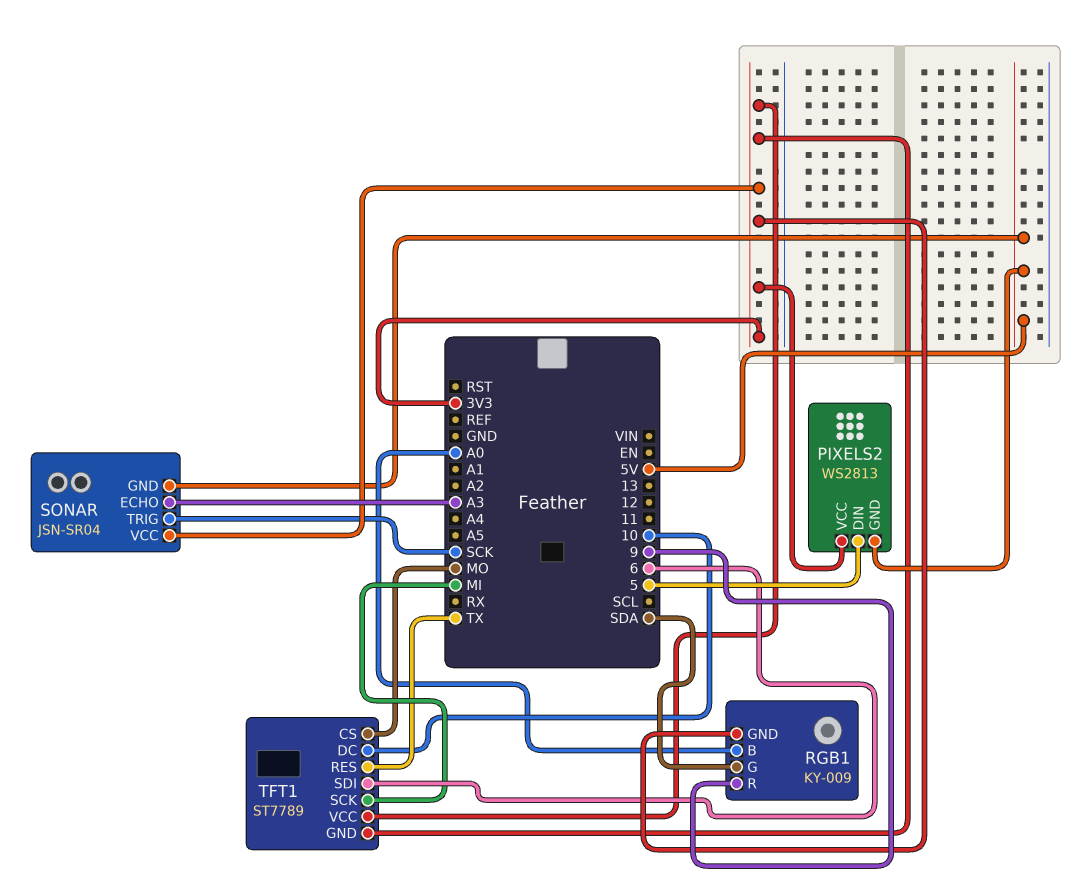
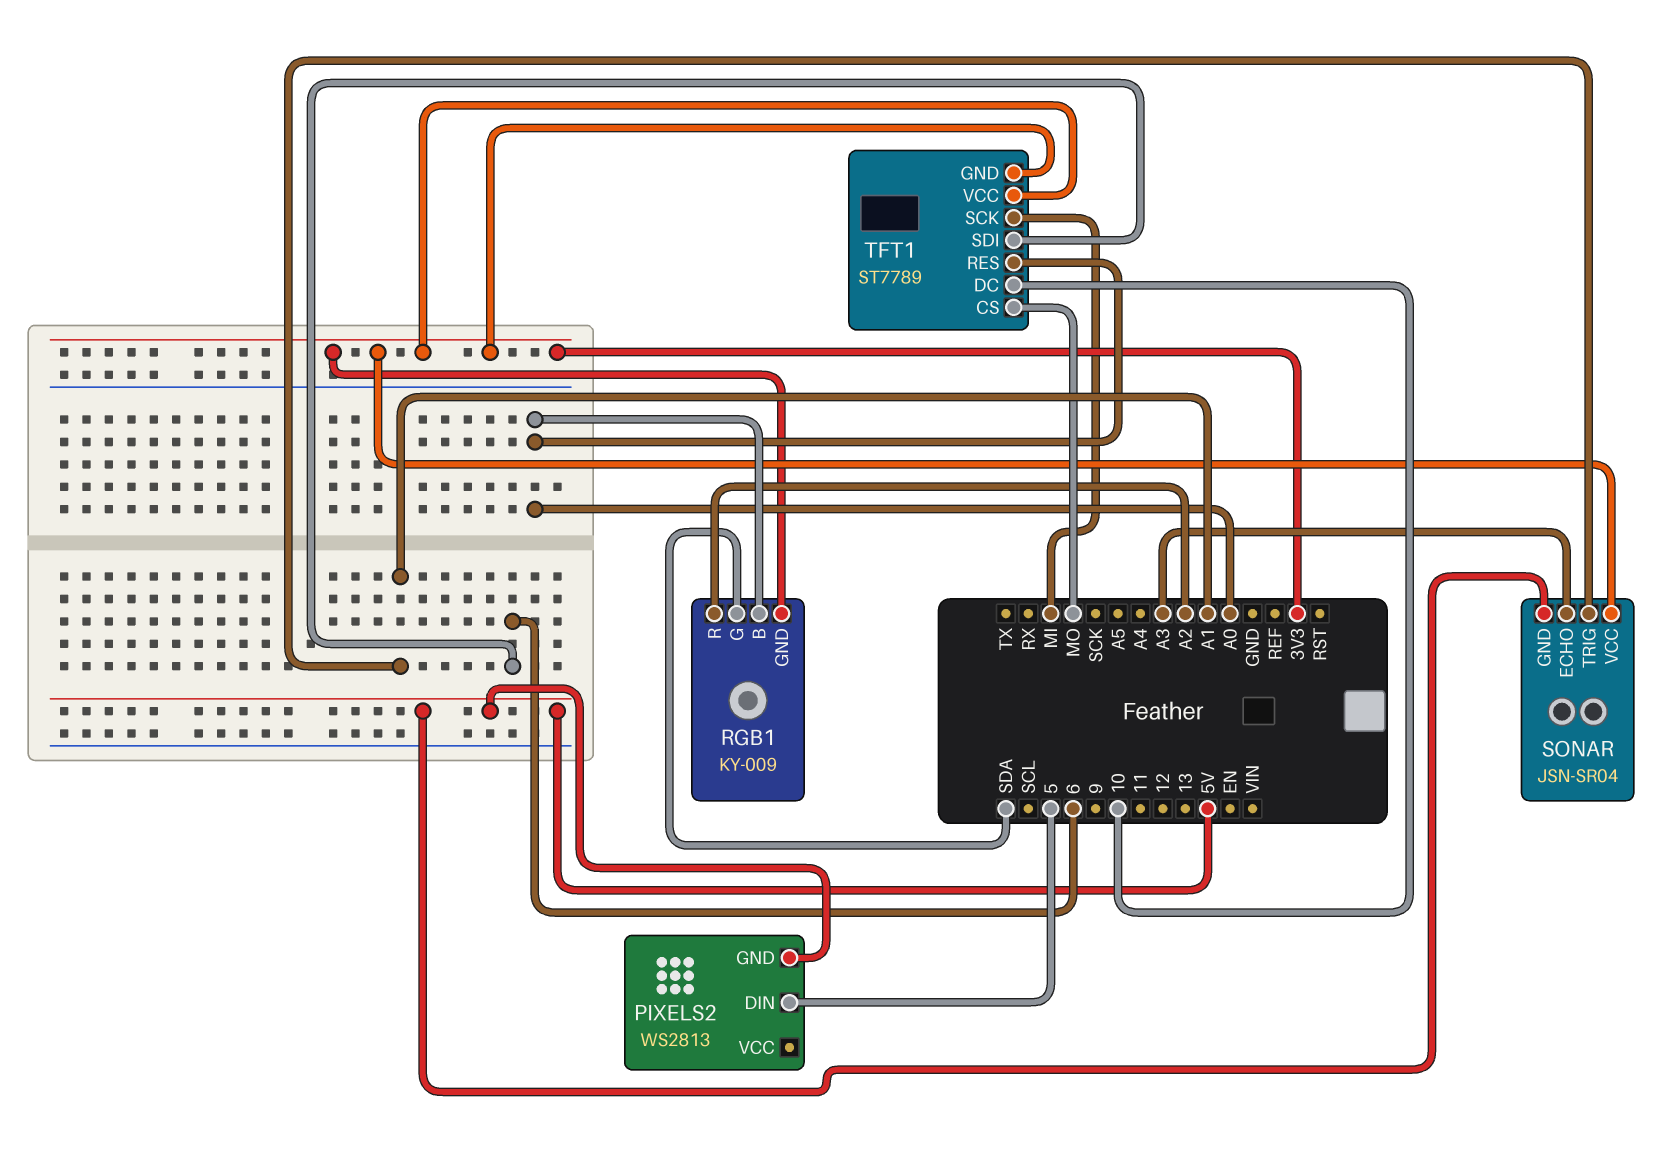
PIXELS2 pin VCC: 3V3 -> none
RGB1 pin R: 9 -> A2
SONAR pin TRIG: SCK -> A1
TFT1 pin RES: TX -> A0

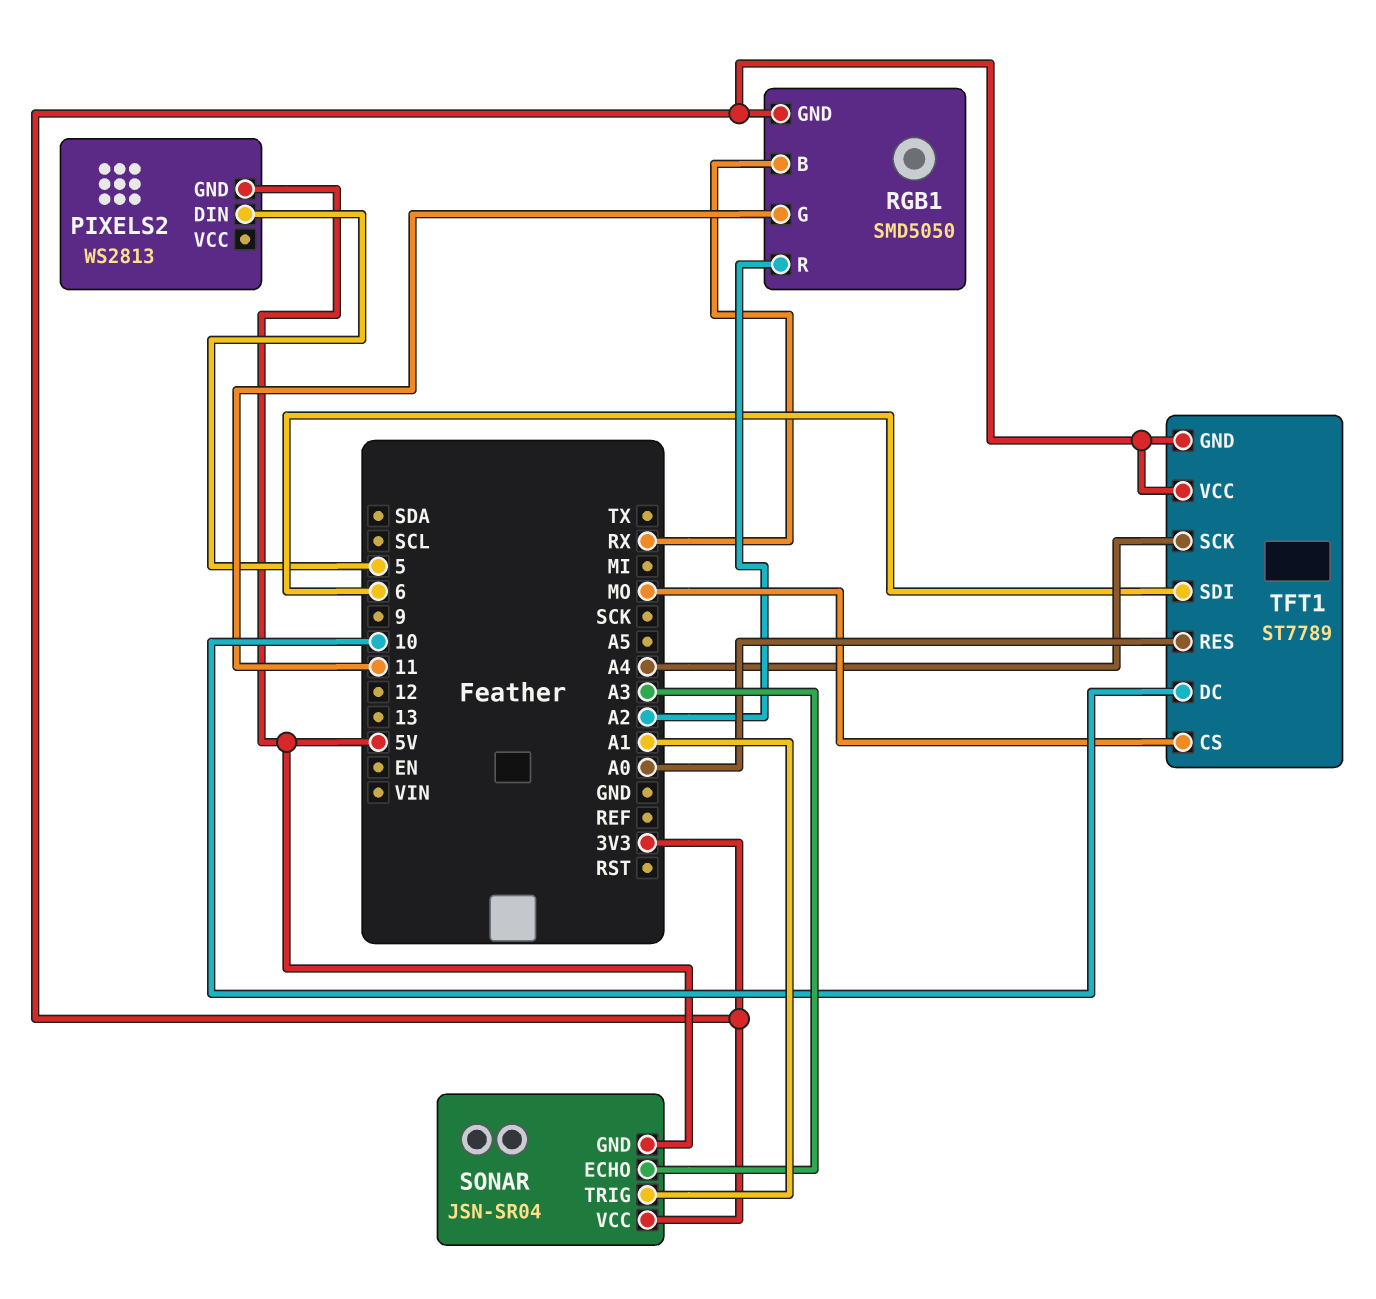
RGB1: KY-009 -> SMD5050
RGB1 pin B: A0 -> RX
RGB1 pin G: SDA -> 11
TFT1 pin SCK: MI -> A4

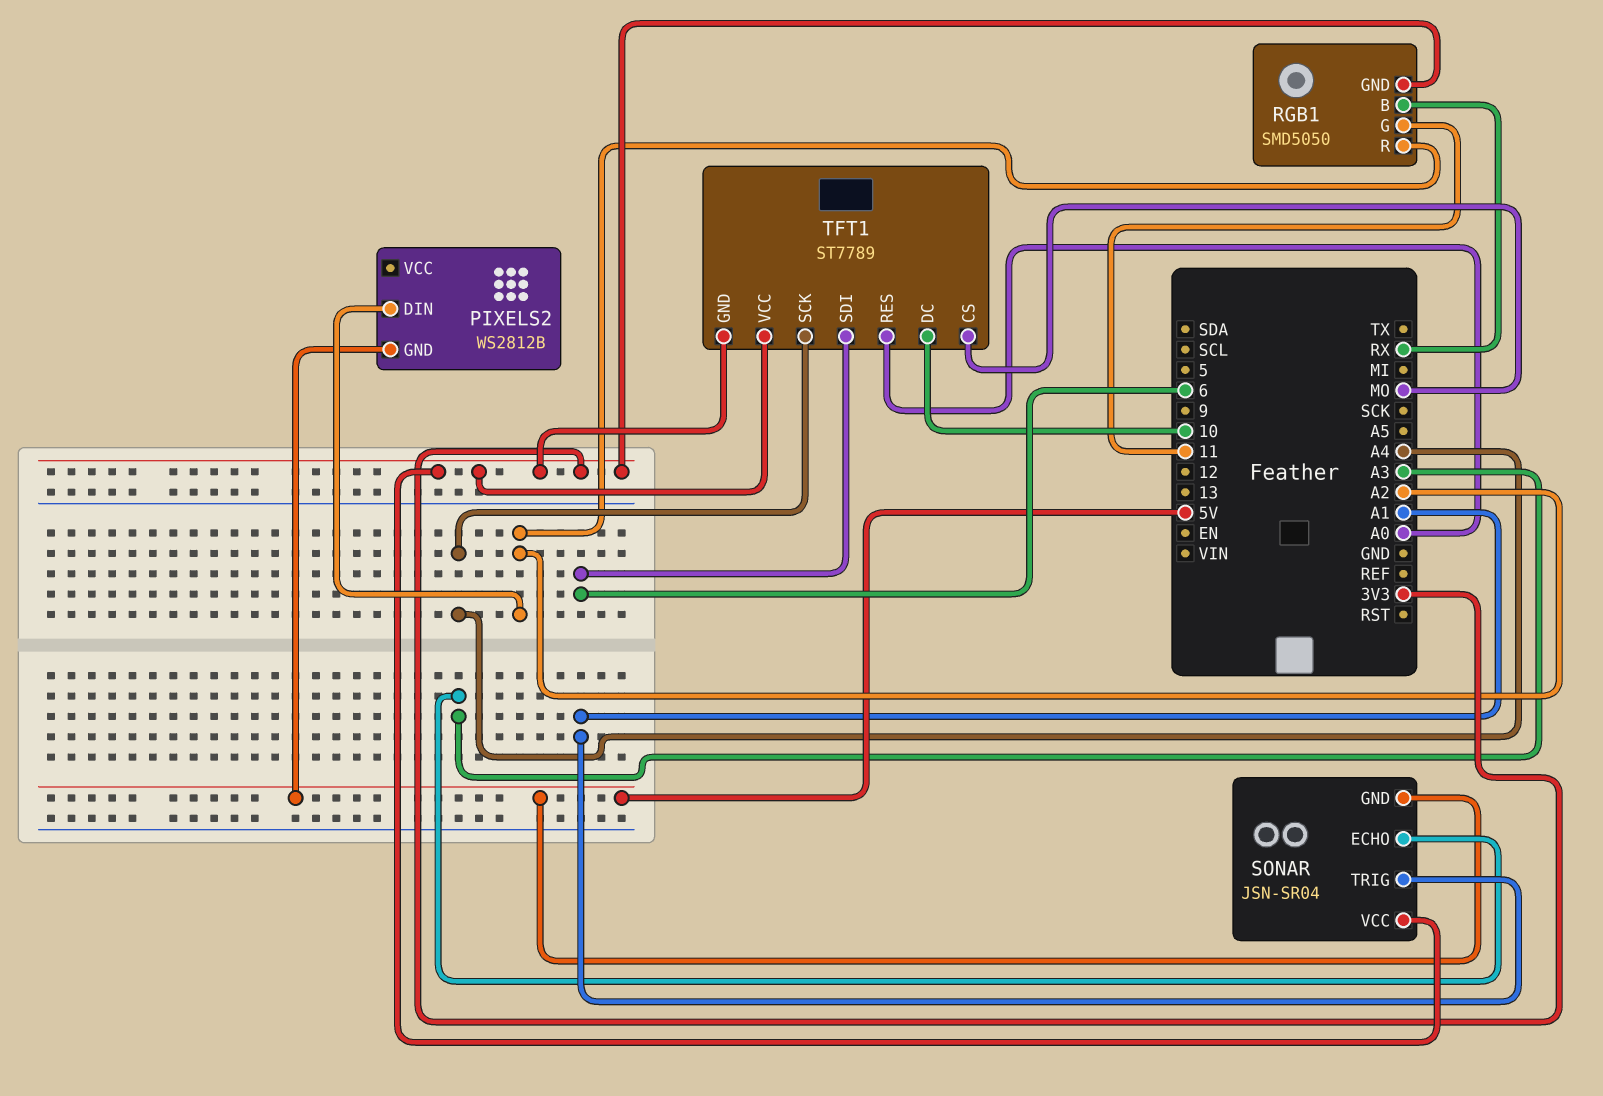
PIXELS2: WS2813 -> WS2812B
PIXELS2 pin DIN: 5 -> A2

